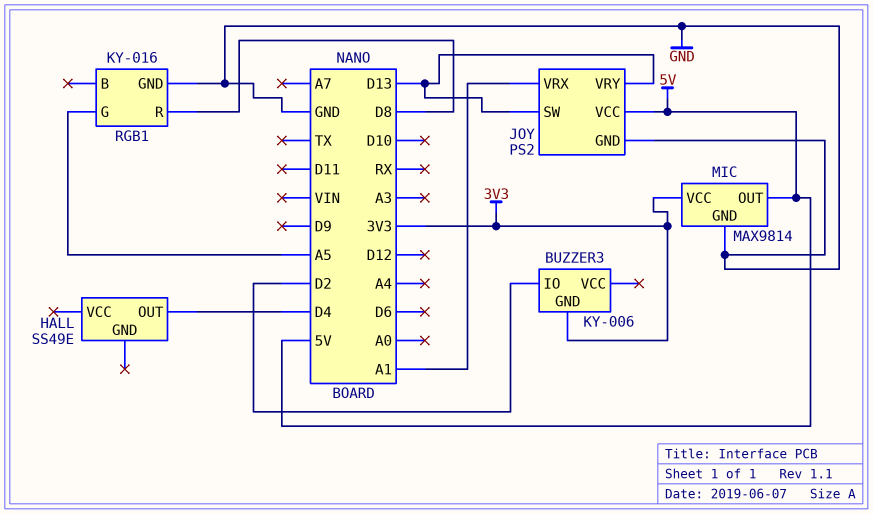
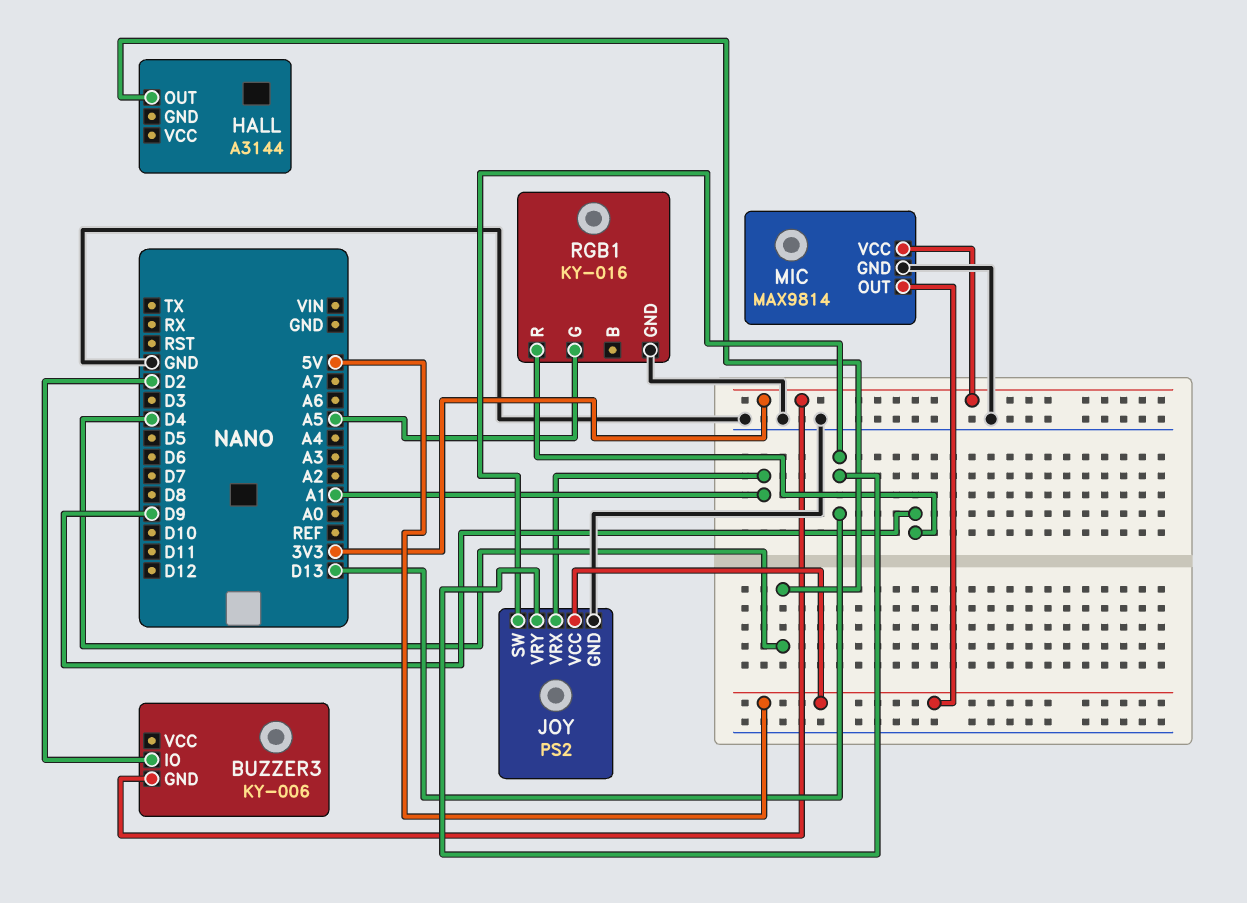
HALL: SS49E -> A3144
RGB1 pin R: D8 -> D9

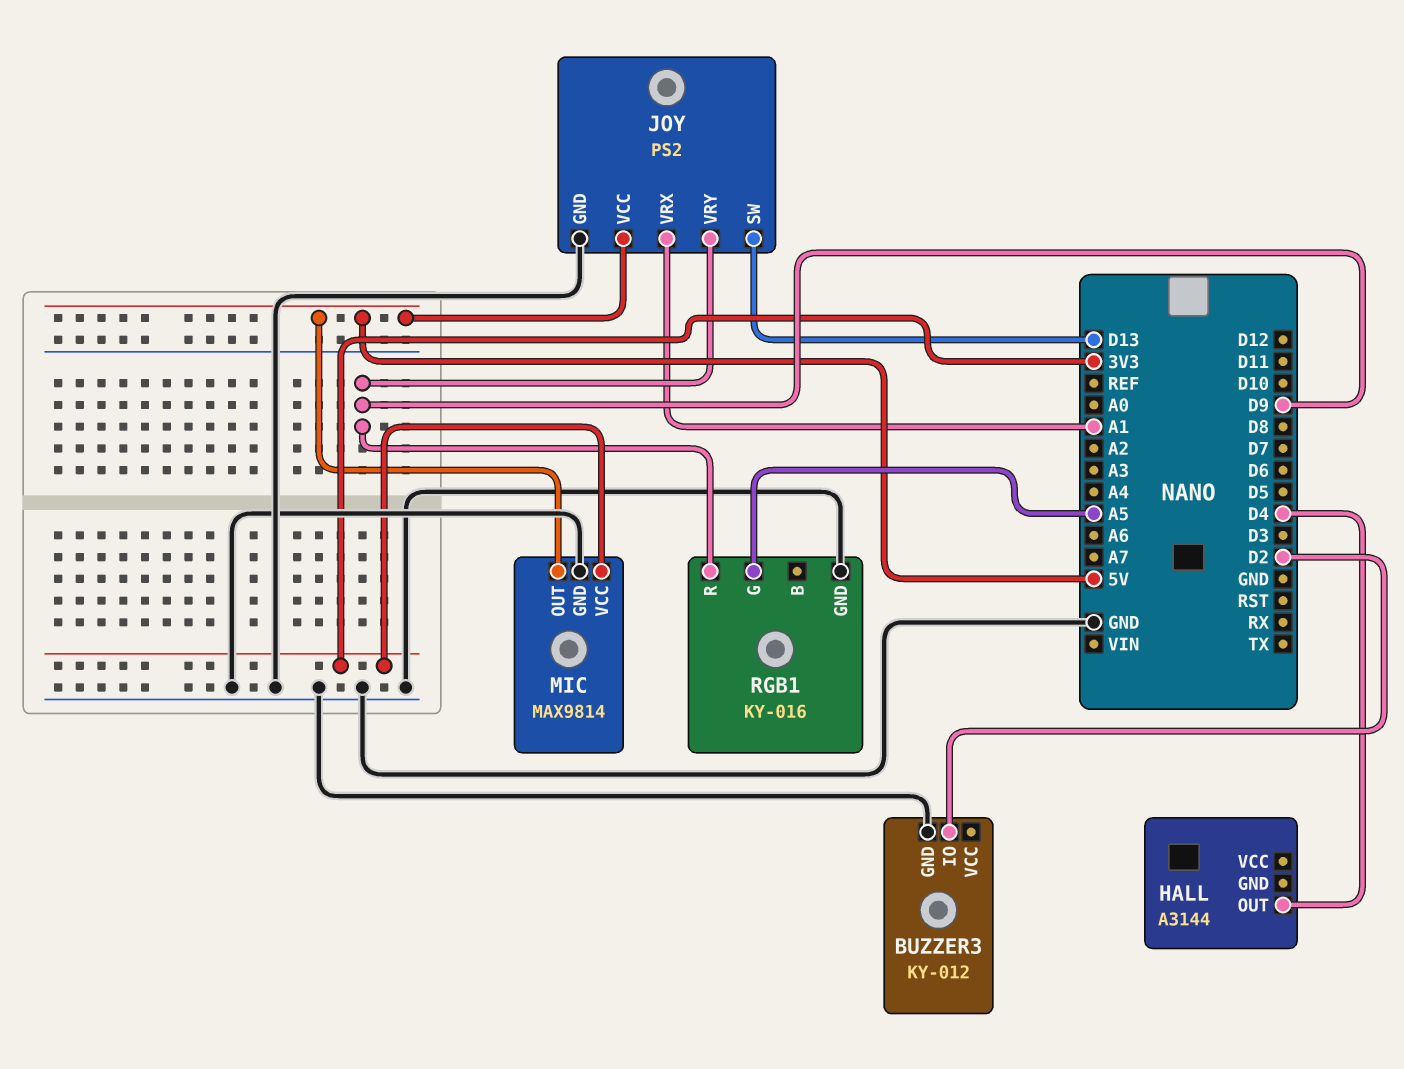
BUZZER3: KY-006 -> KY-012
BUZZER3 pin GND: 3V3 -> GND
JOY pin VRY: D13 -> D9

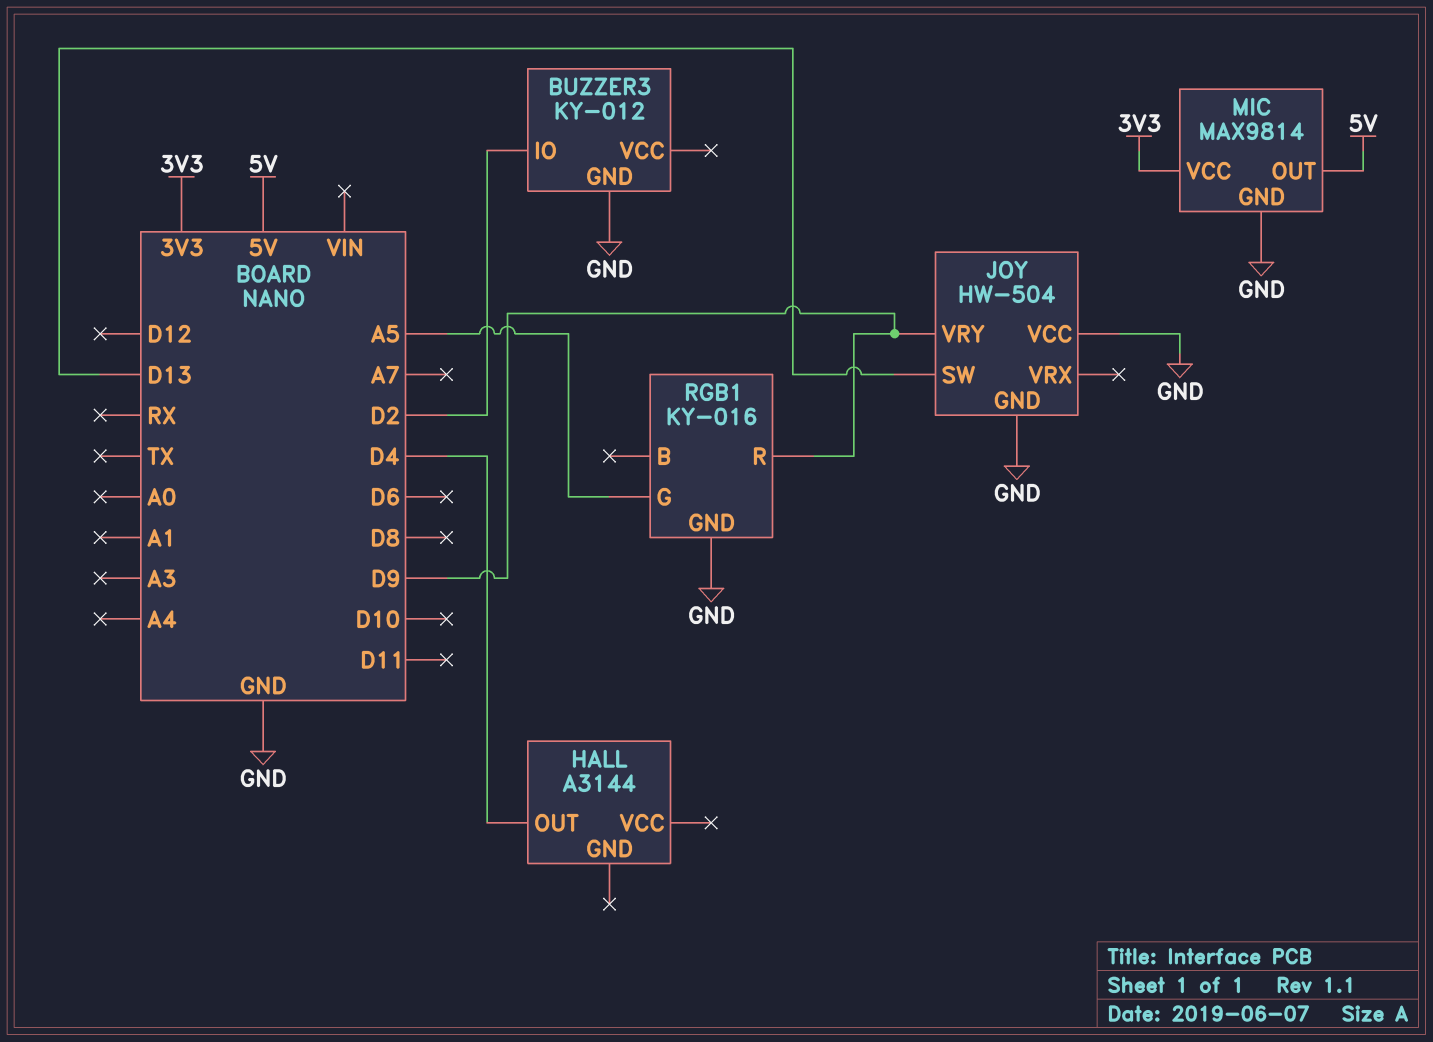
JOY: PS2 -> HW-504
JOY pin VCC: 5V -> GND
JOY pin VRX: A1 -> none

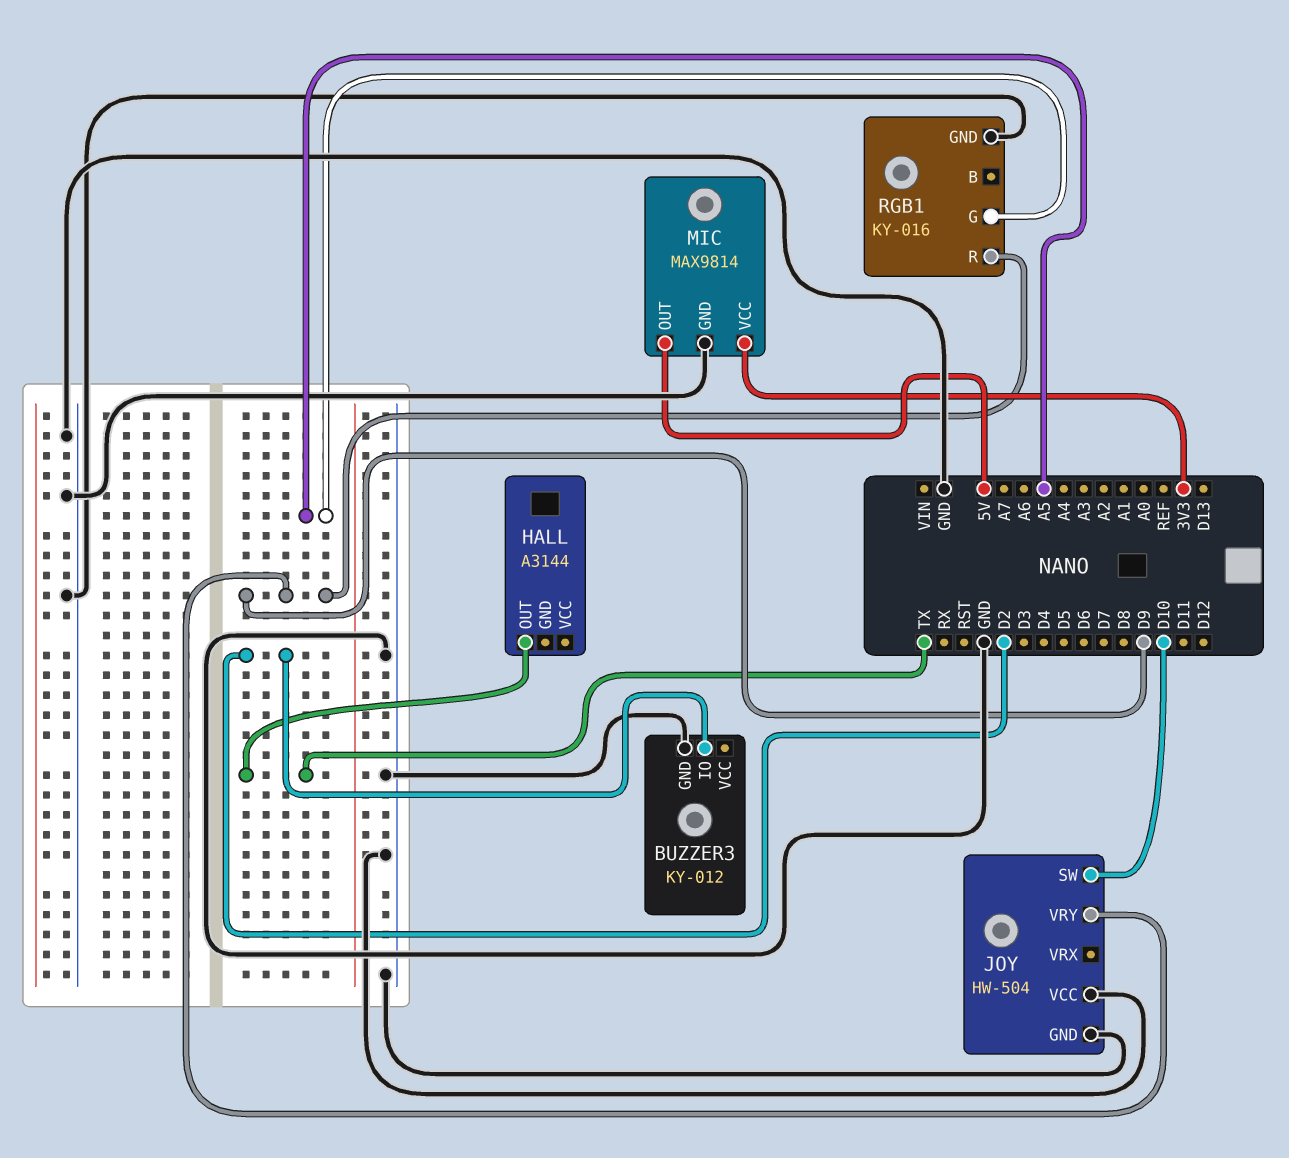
HALL pin OUT: D4 -> TX
JOY pin SW: D13 -> D10

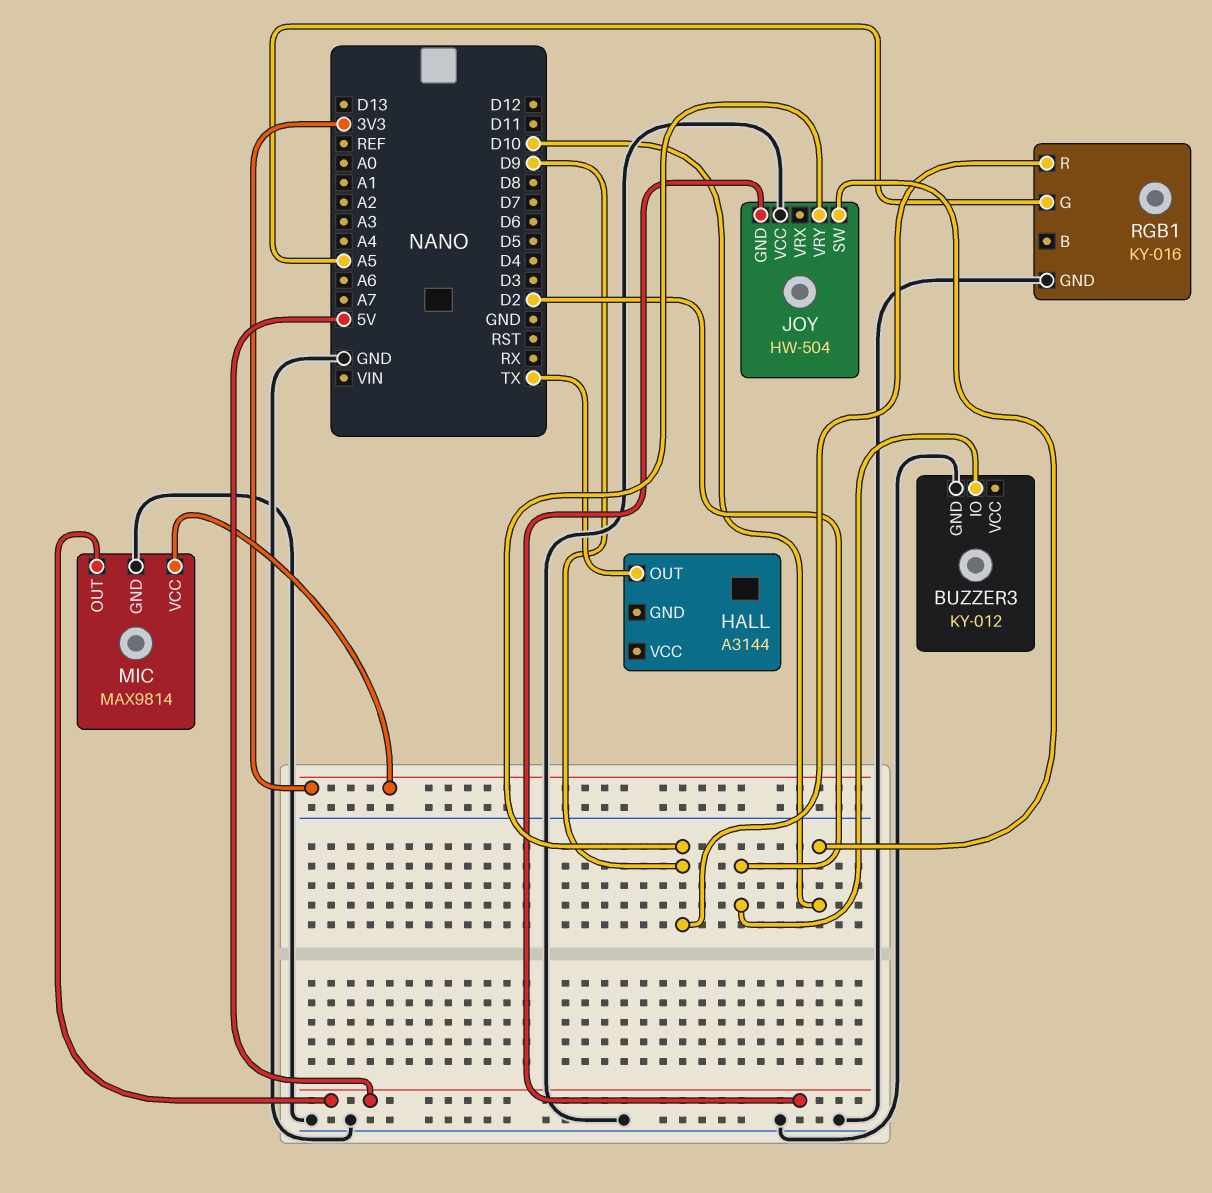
JOY pin GND: GND -> 5V

